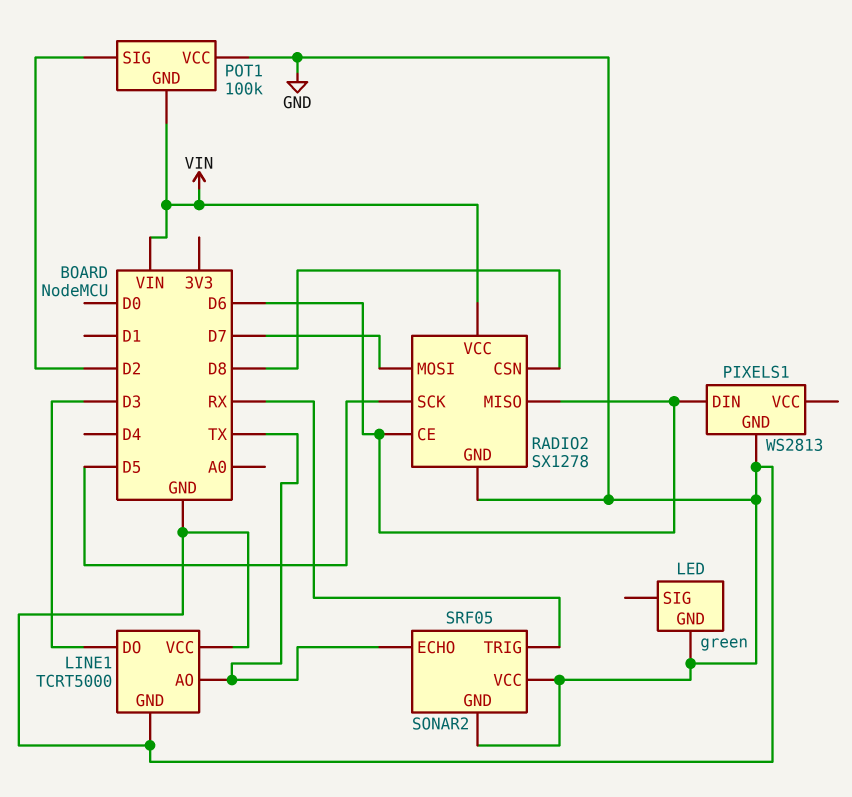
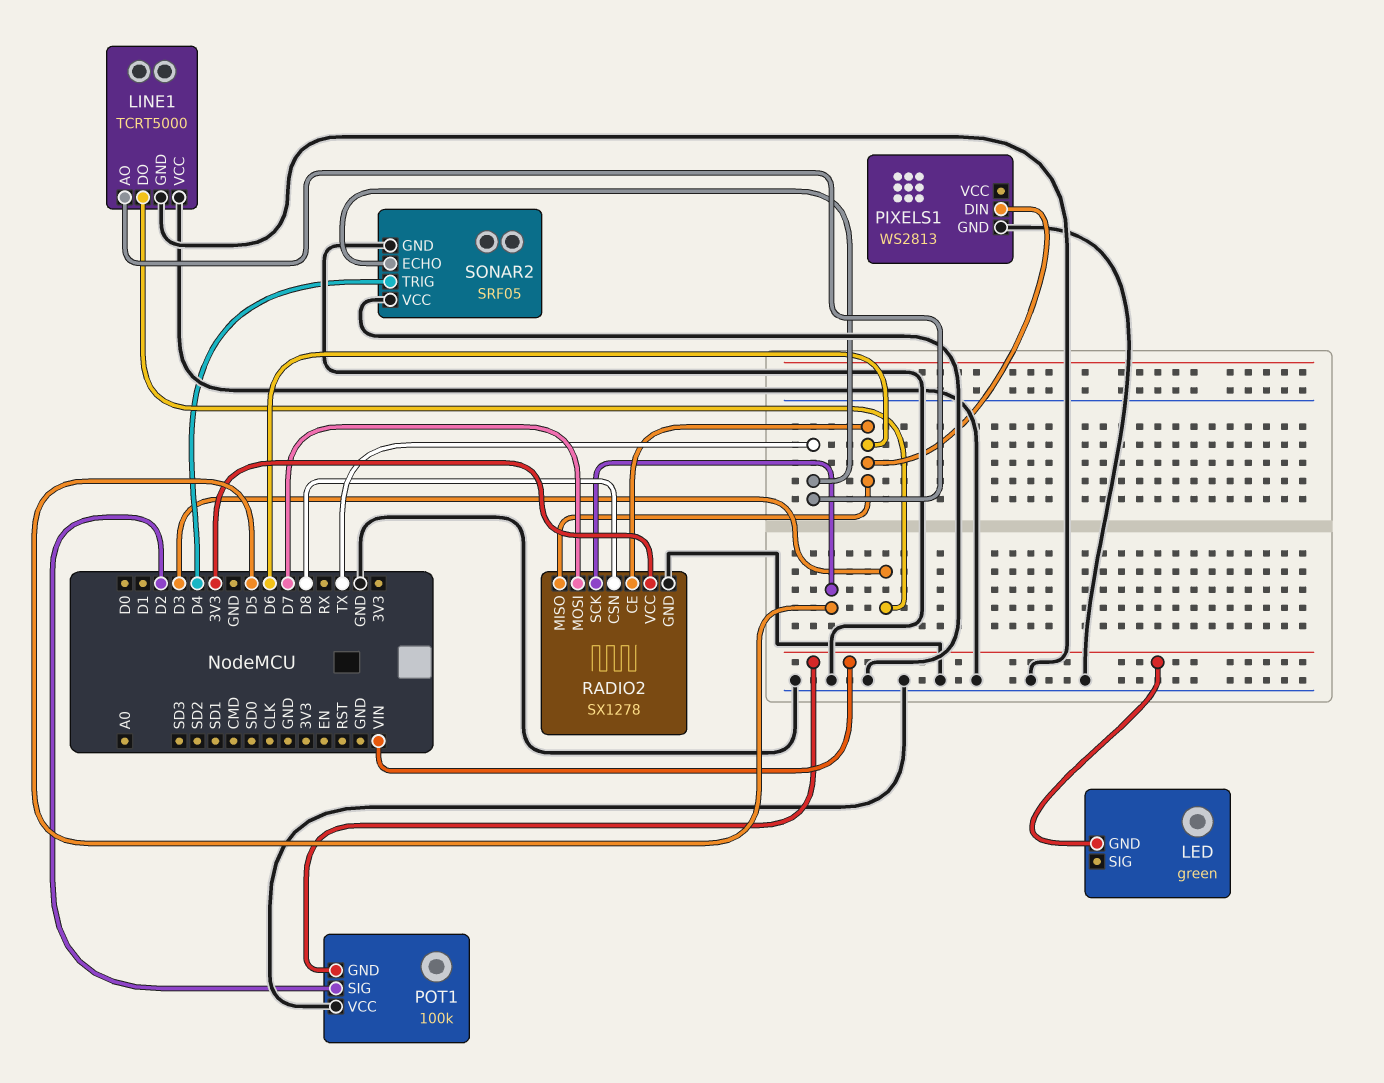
LED pin GND: GND -> VIN
RADIO2 pin VCC: VIN -> 3V3
SONAR2 pin TRIG: RX -> D4

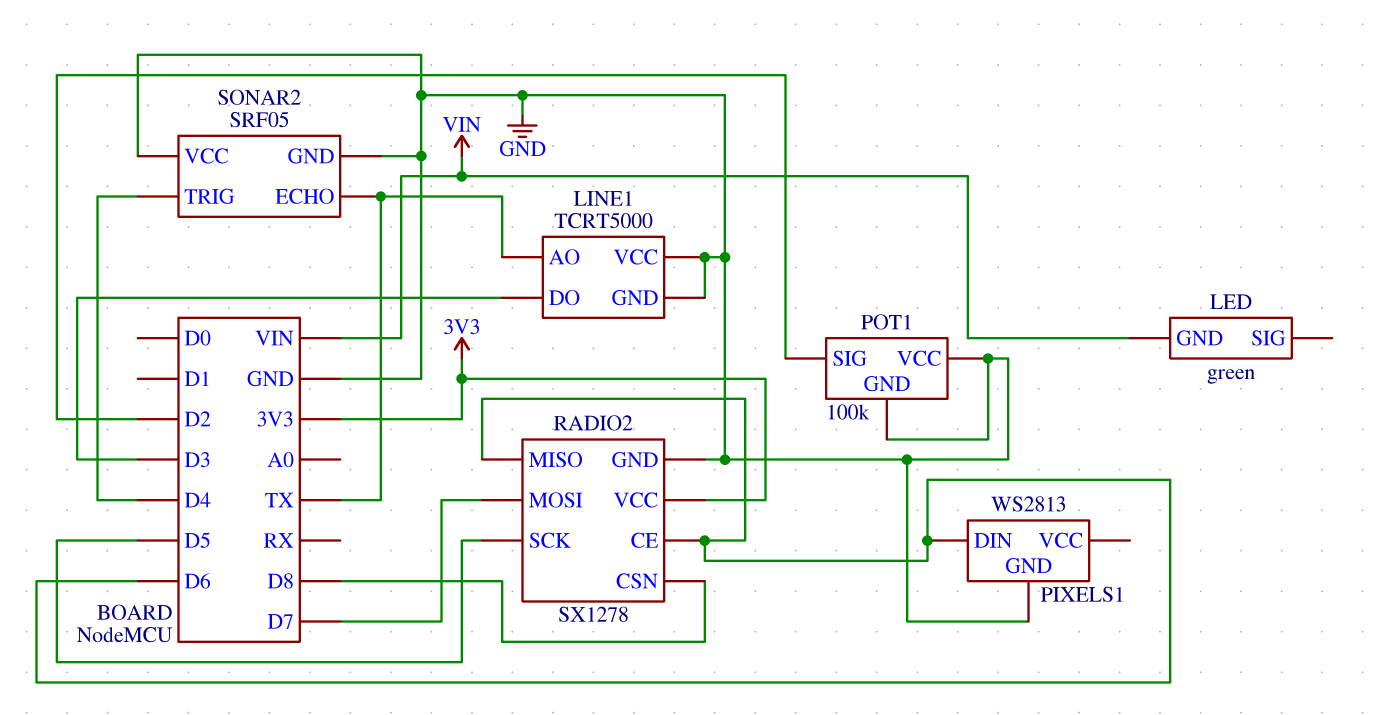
POT1 pin GND: VIN -> GND

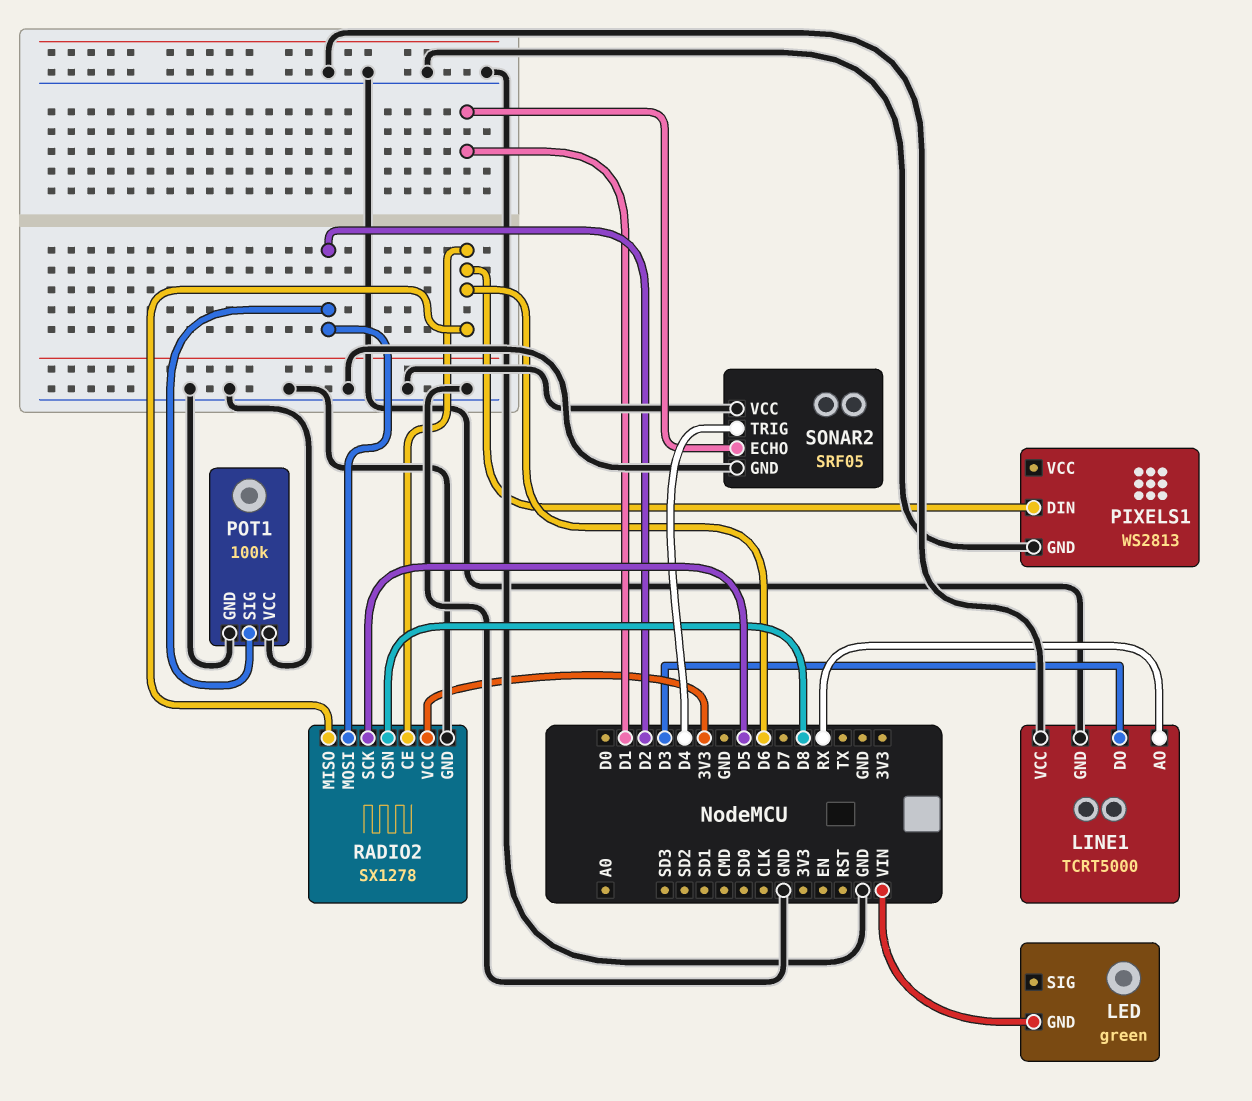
LINE1 pin AO: TX -> RX
RADIO2 pin MOSI: D7 -> D2
SONAR2 pin ECHO: TX -> D1

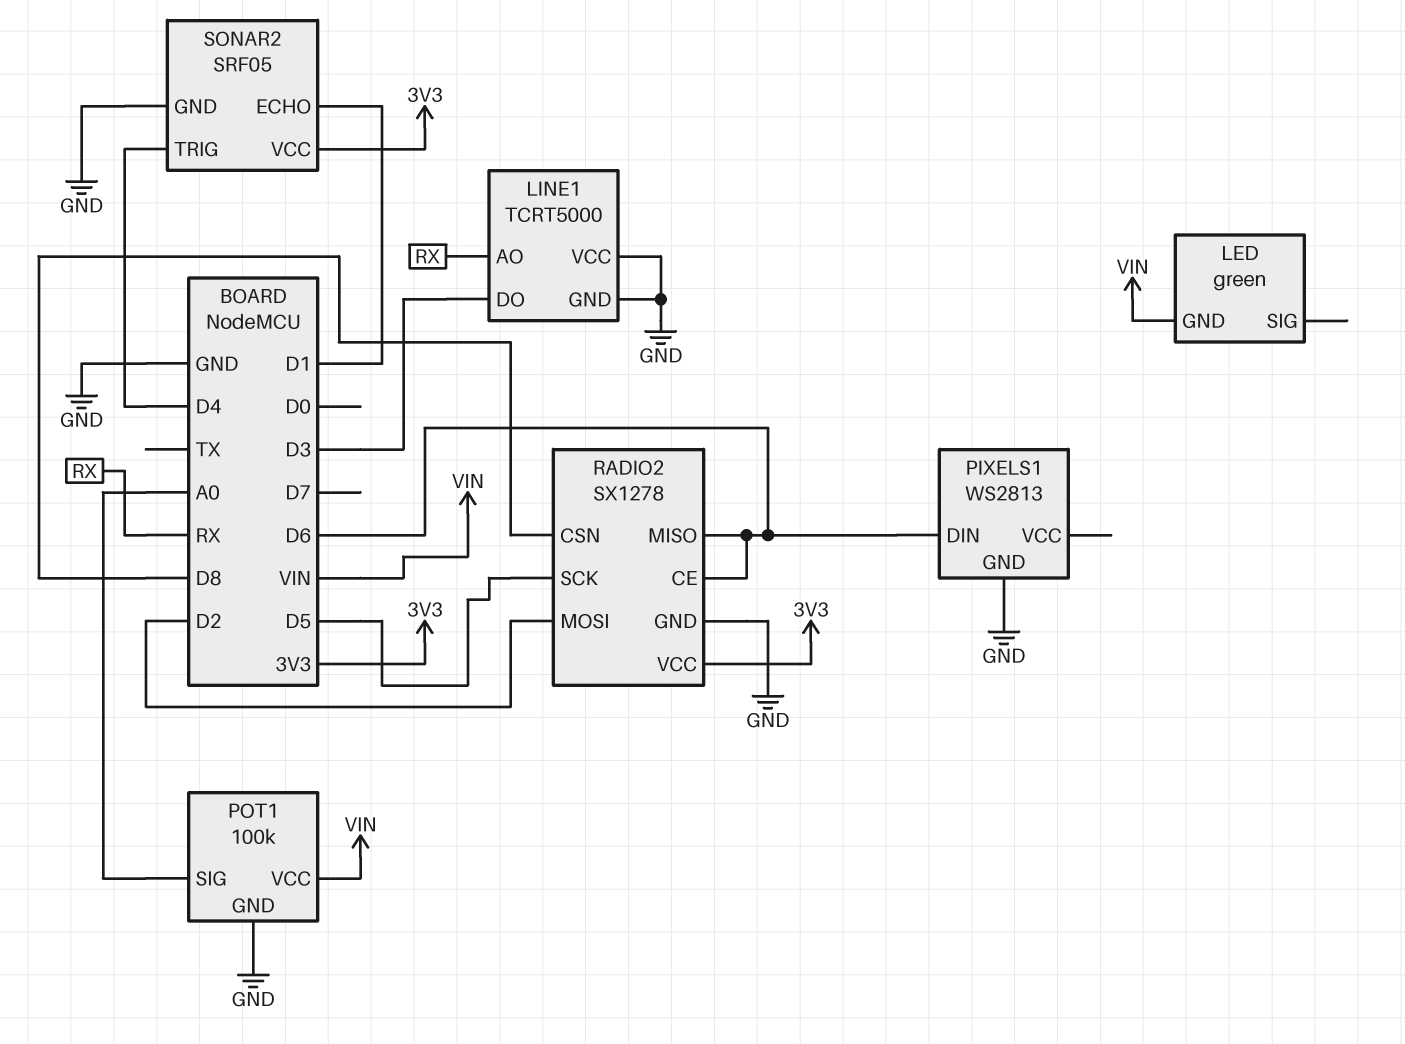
POT1 pin SIG: D2 -> A0
POT1 pin VCC: GND -> VIN
SONAR2 pin VCC: GND -> 3V3

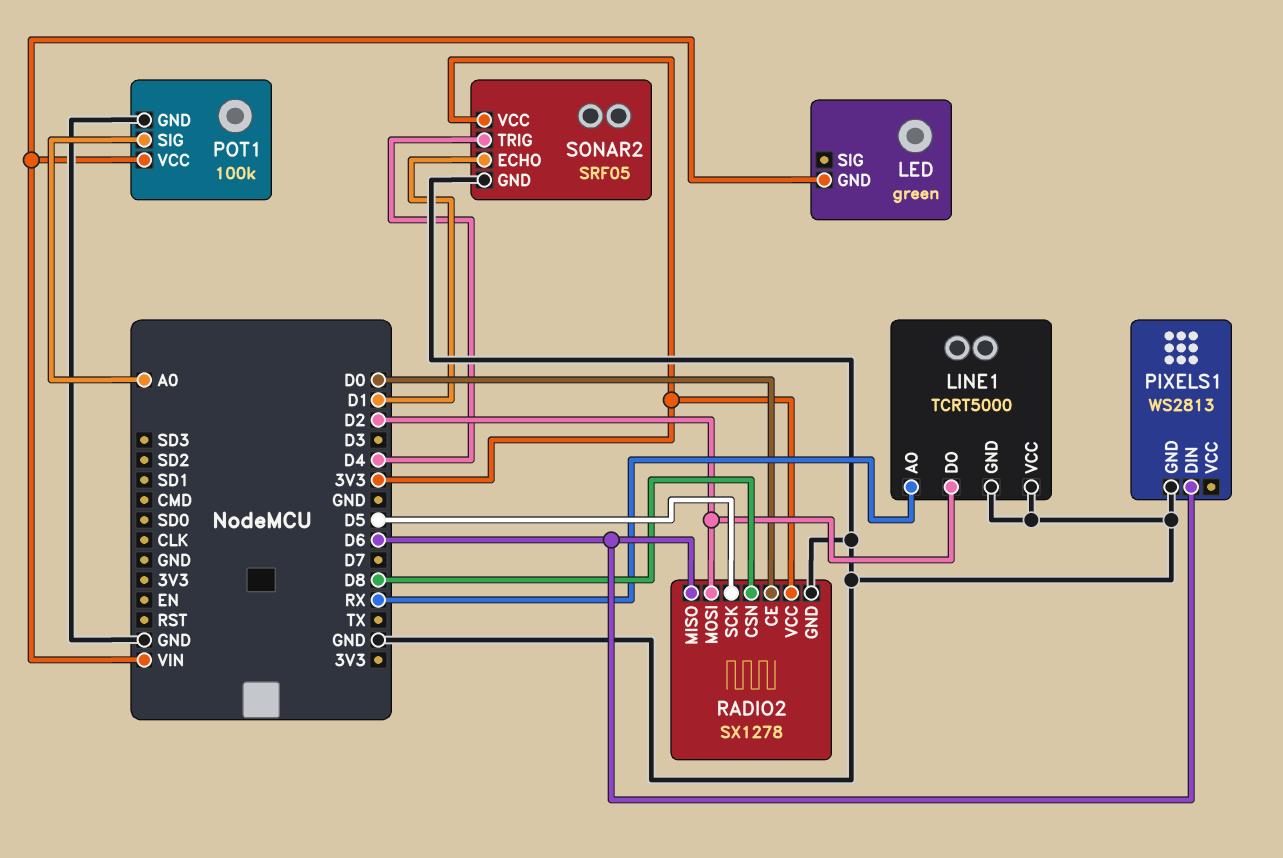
LINE1 pin DO: D3 -> D2
RADIO2 pin CE: D6 -> D0

